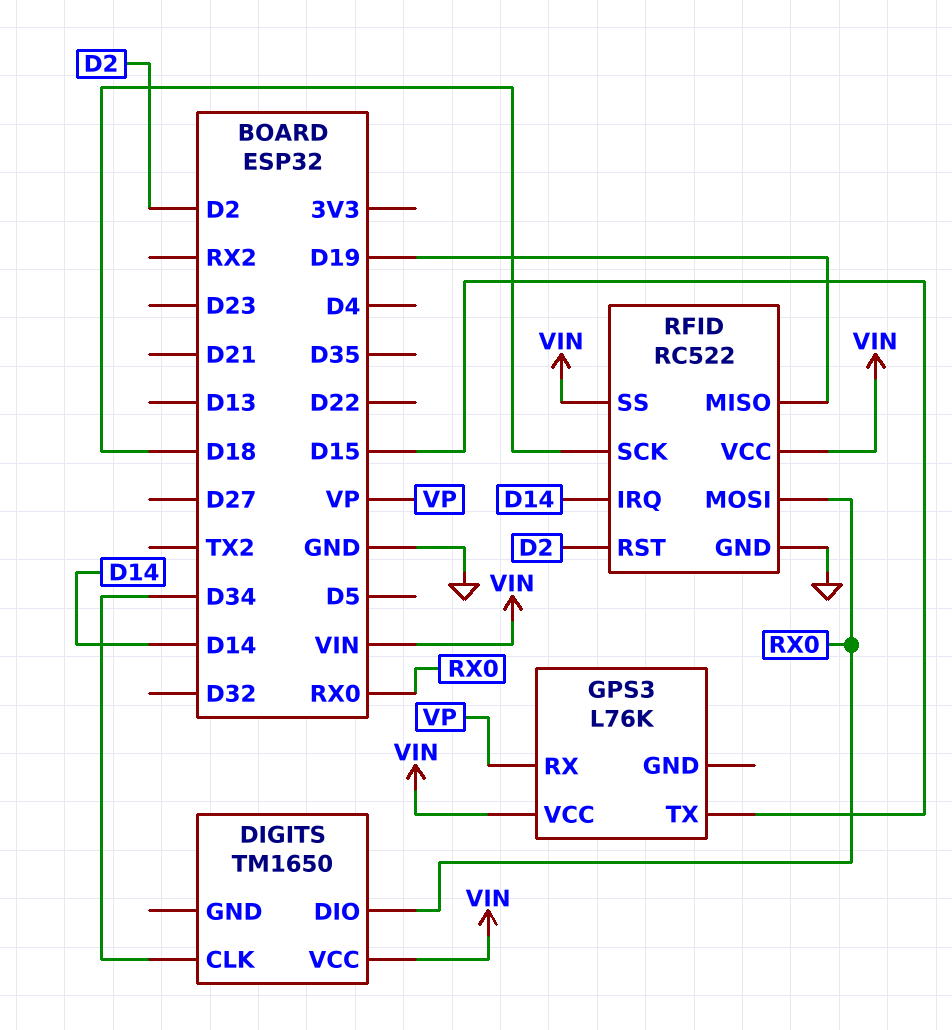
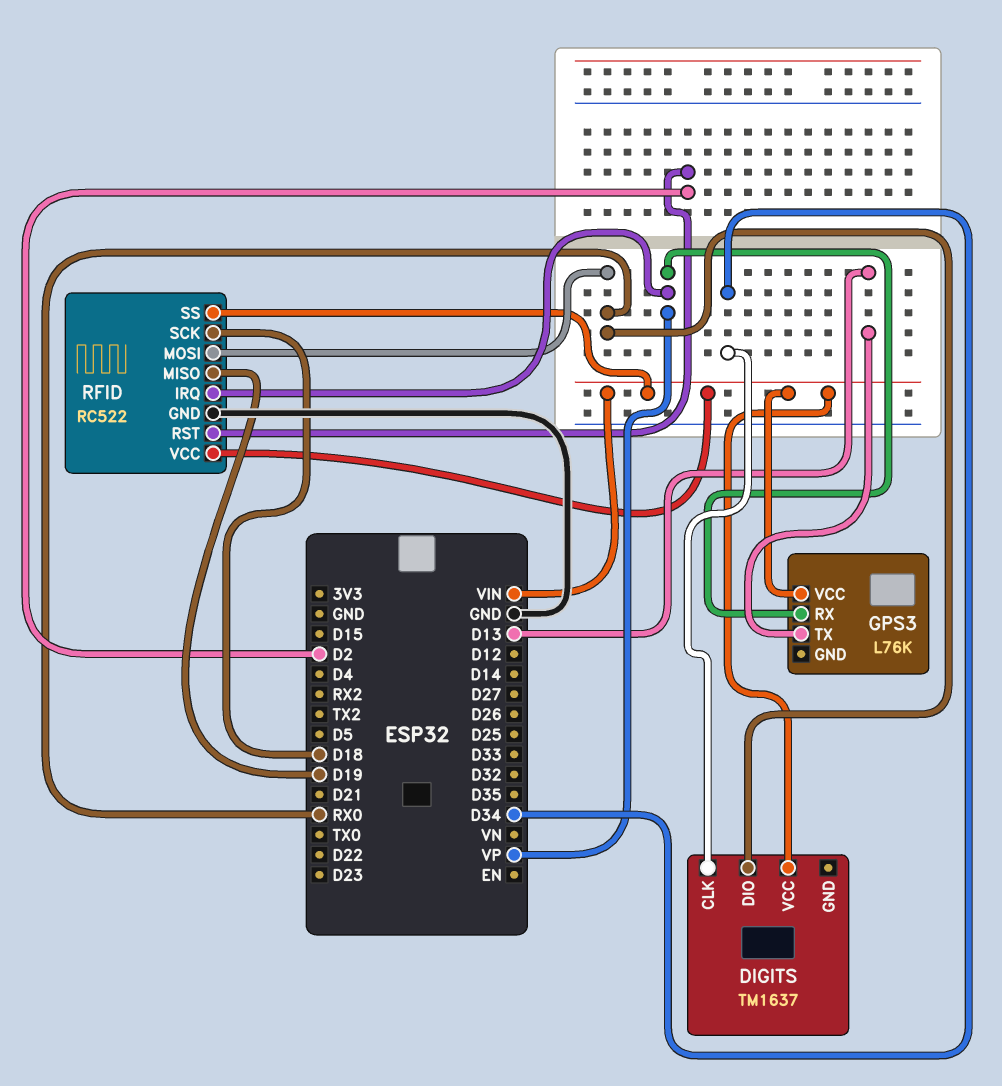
DIGITS: TM1650 -> TM1637
GPS3 pin TX: D15 -> D13
RFID pin IRQ: D14 -> VP

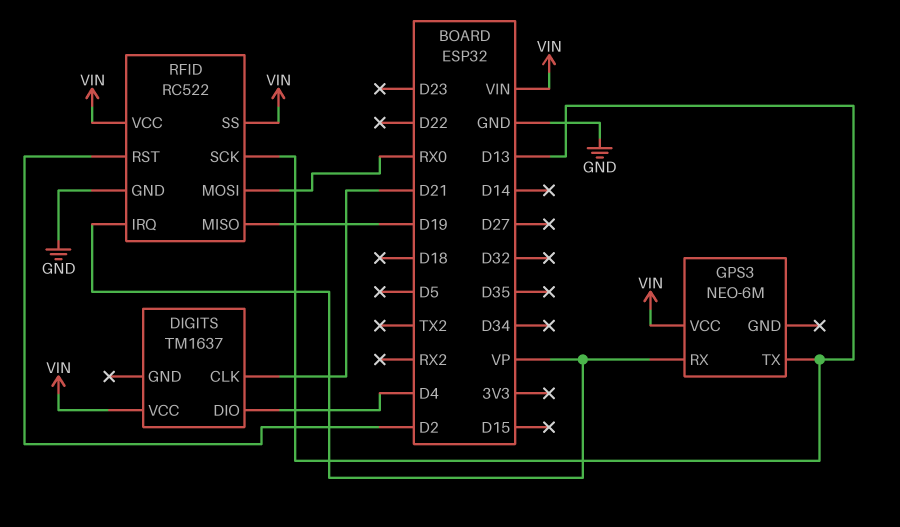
DIGITS pin CLK: D34 -> D21
DIGITS pin DIO: RX0 -> D4
GPS3: L76K -> NEO-6M
RFID pin SCK: D18 -> D13

